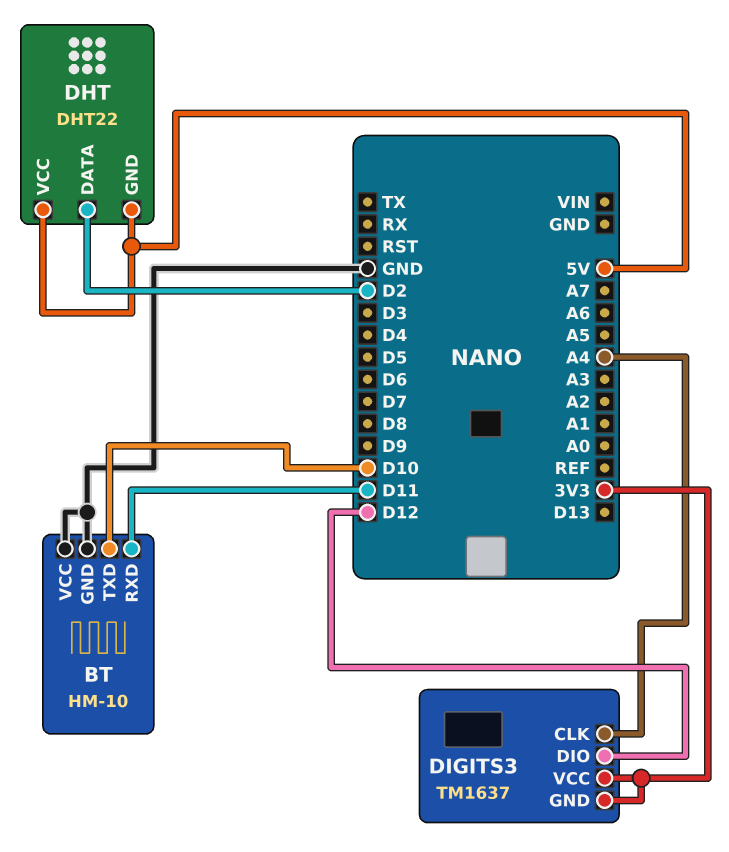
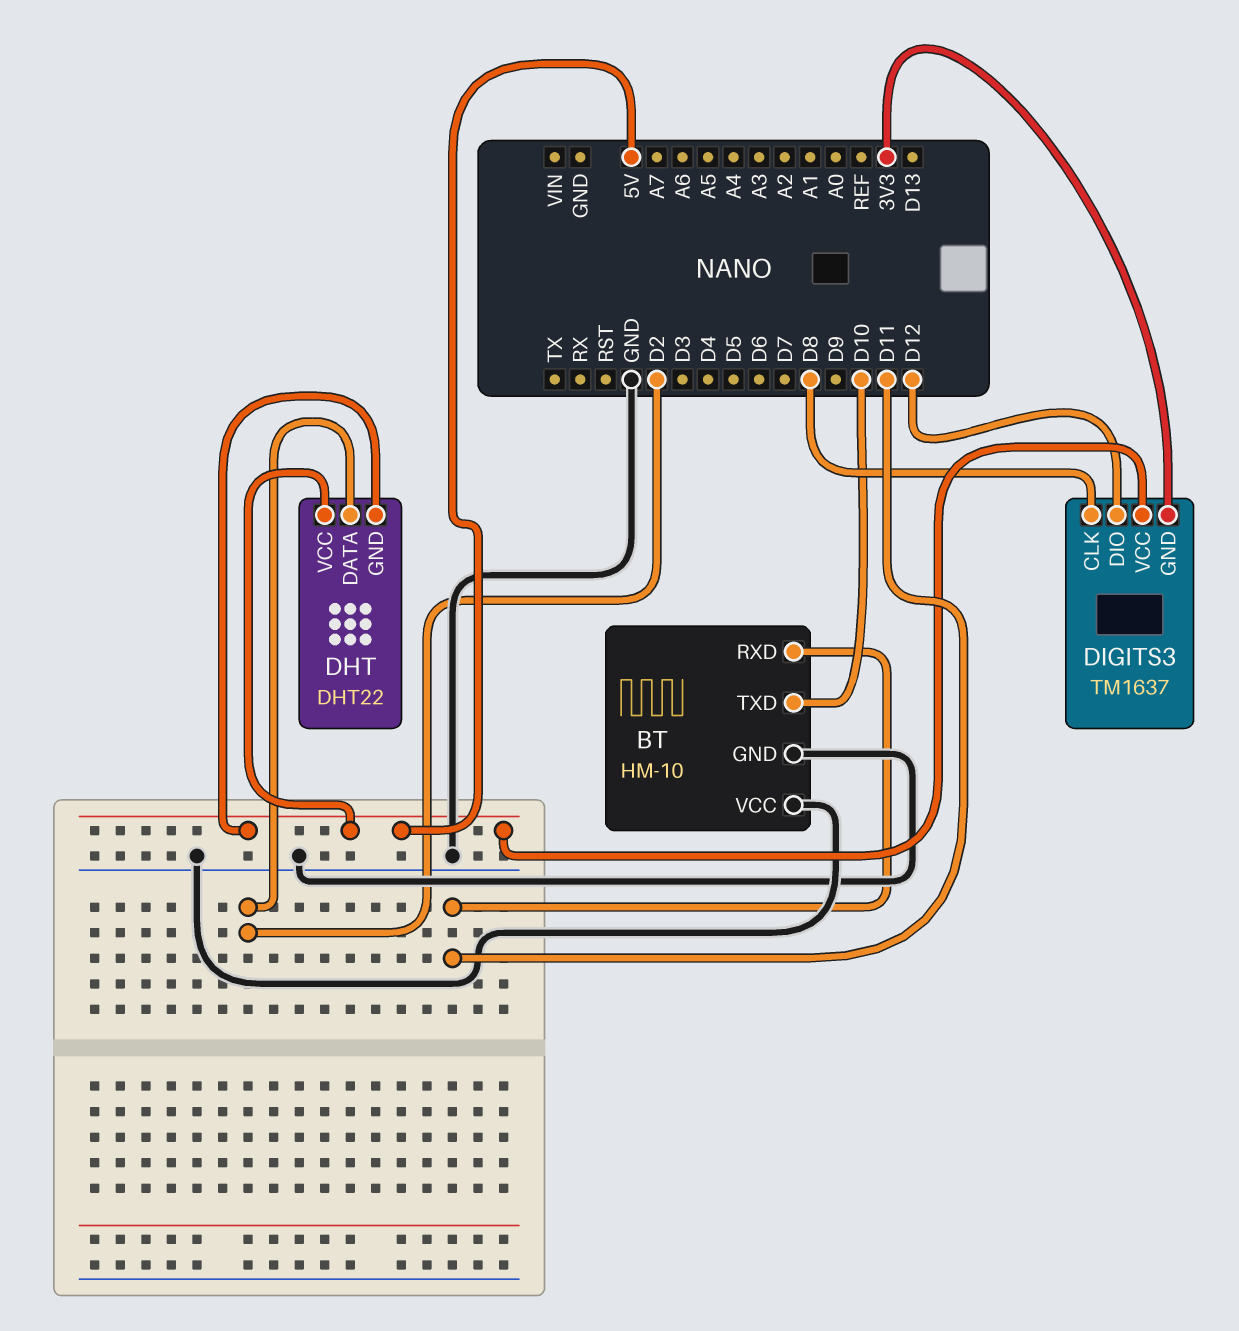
DIGITS3 pin CLK: A4 -> D8
DIGITS3 pin VCC: 3V3 -> 5V

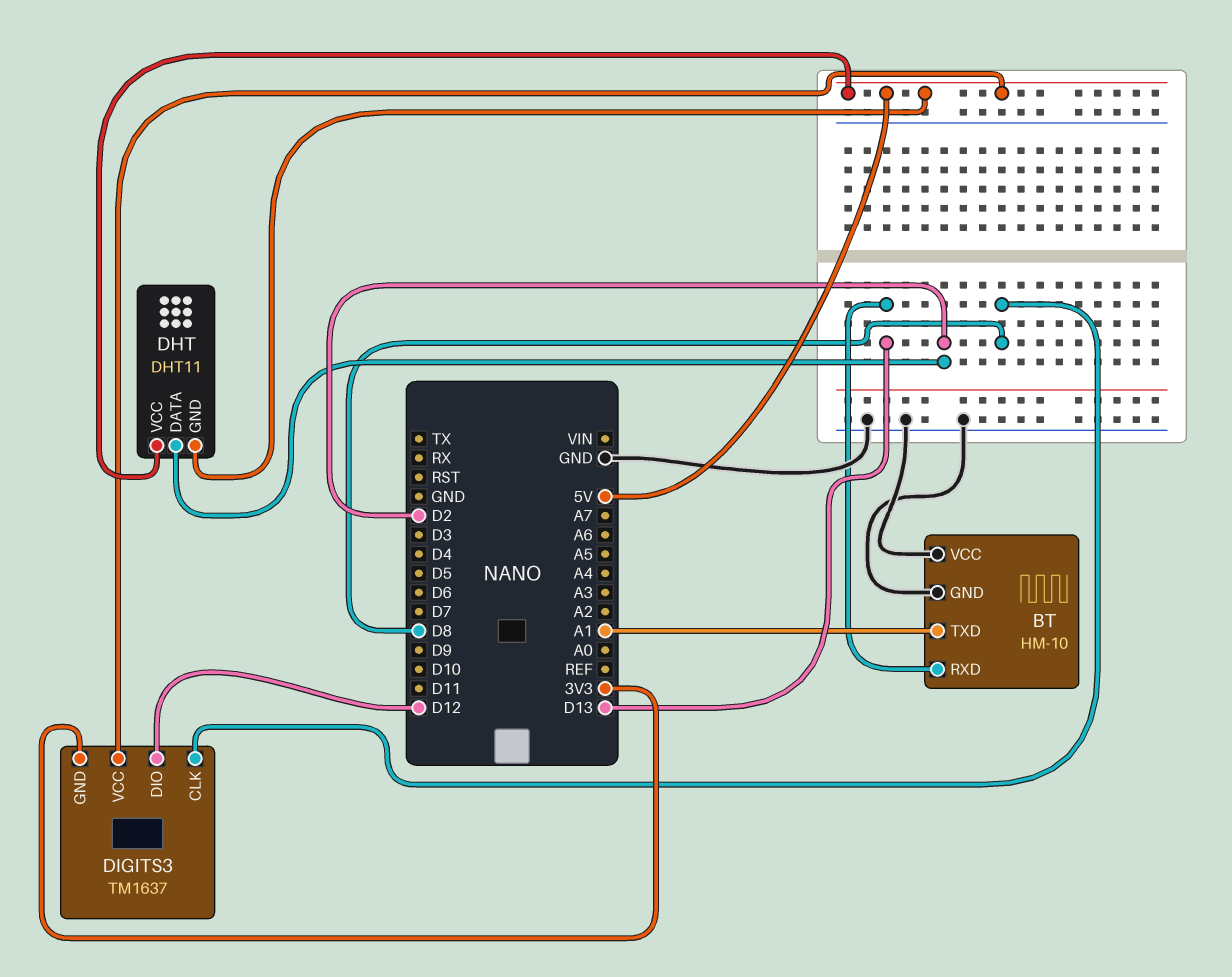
BT pin RXD: D11 -> D13
BT pin TXD: D10 -> A1
DHT: DHT22 -> DHT11

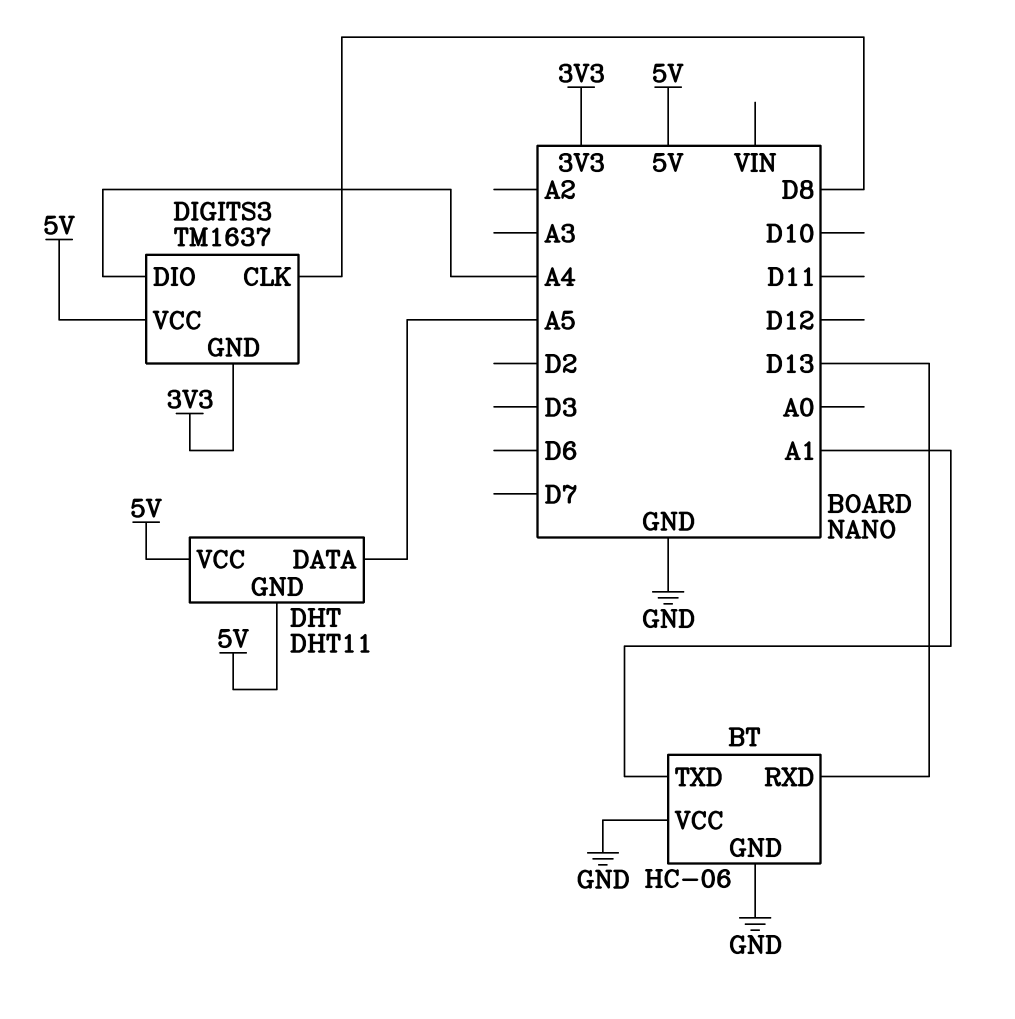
BT: HM-10 -> HC-06
DHT pin DATA: D2 -> A5
DIGITS3 pin DIO: D12 -> A4

